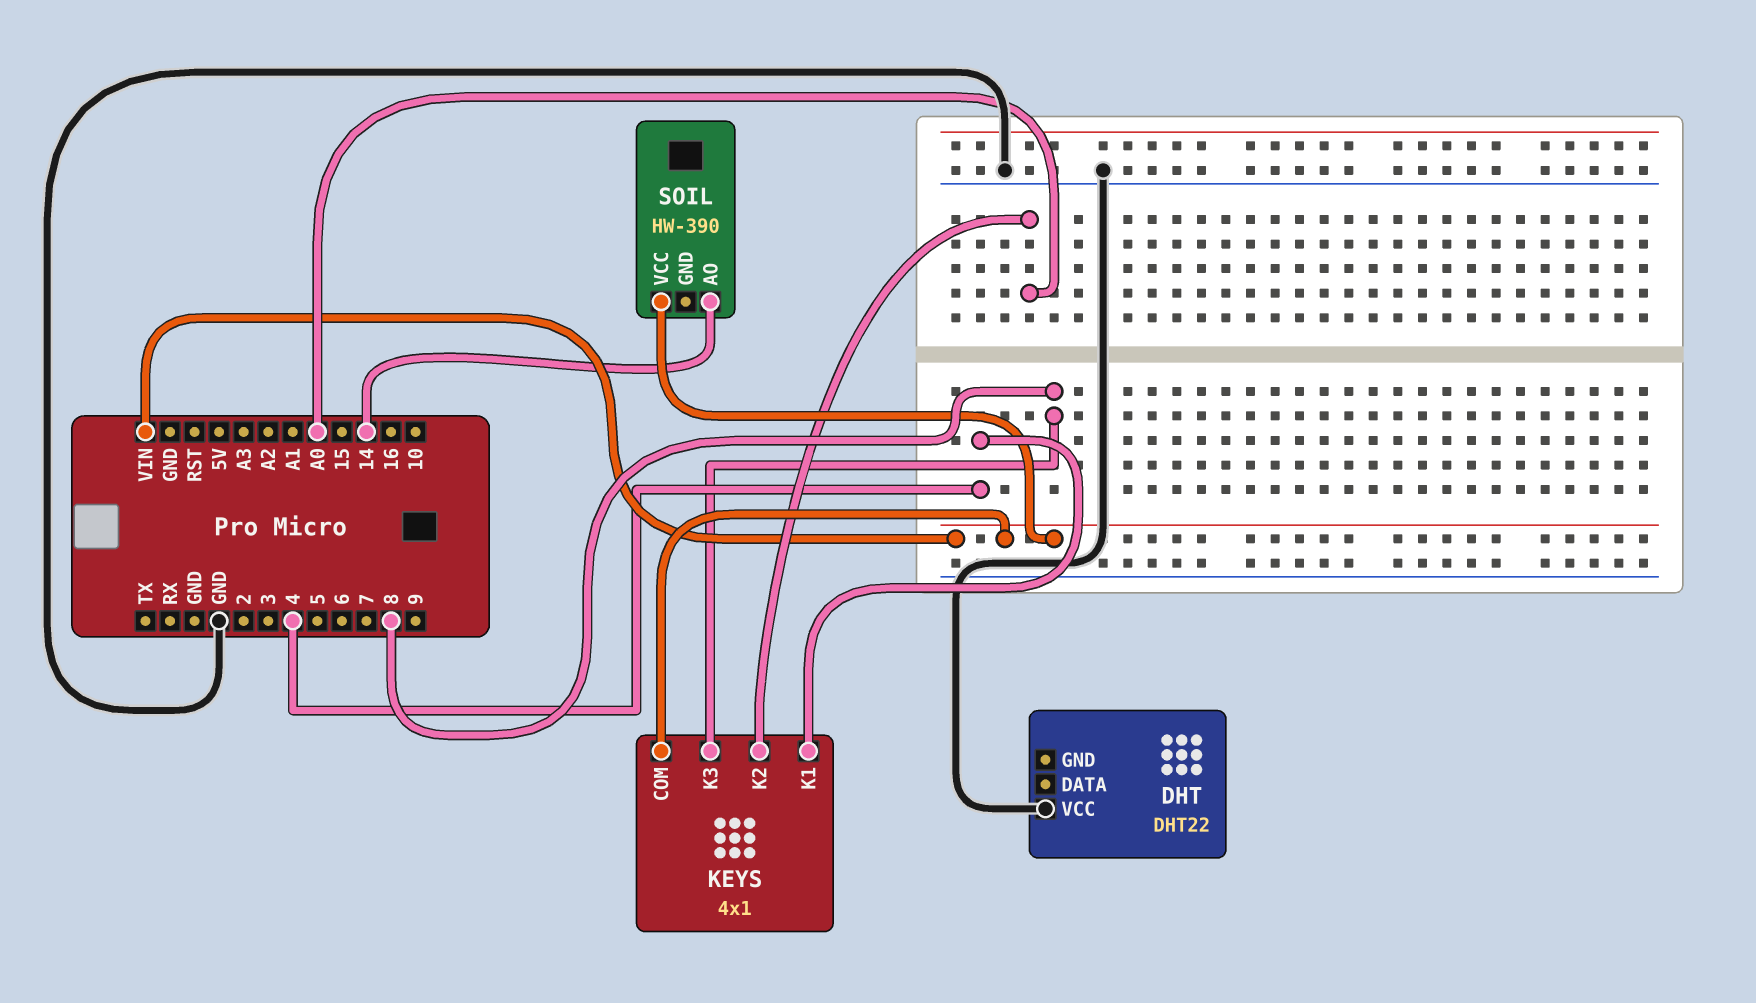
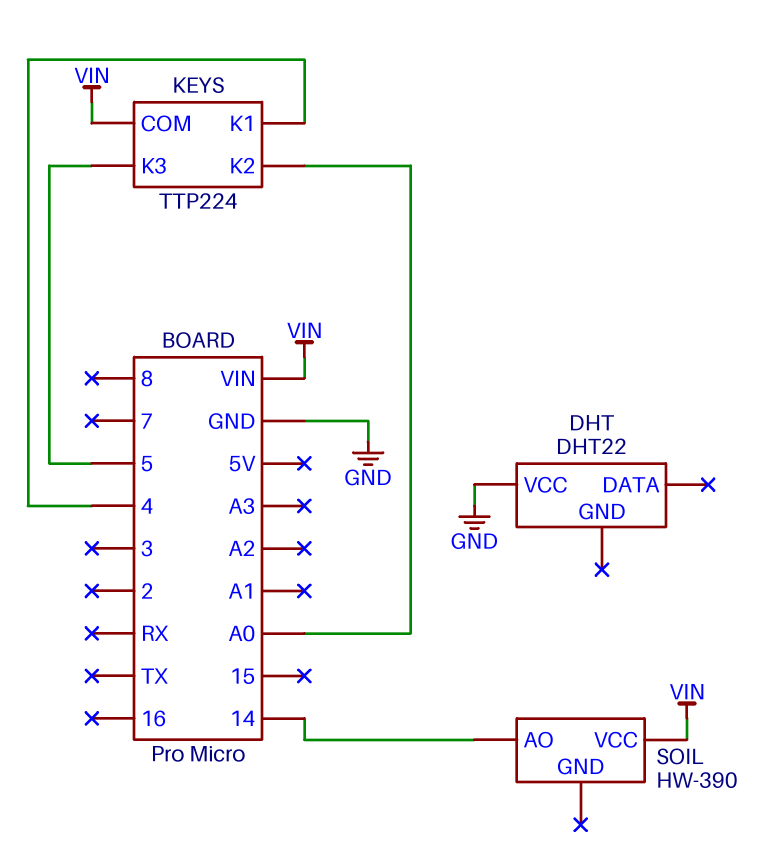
KEYS: 4x1 -> TTP224
KEYS pin K3: 8 -> 5

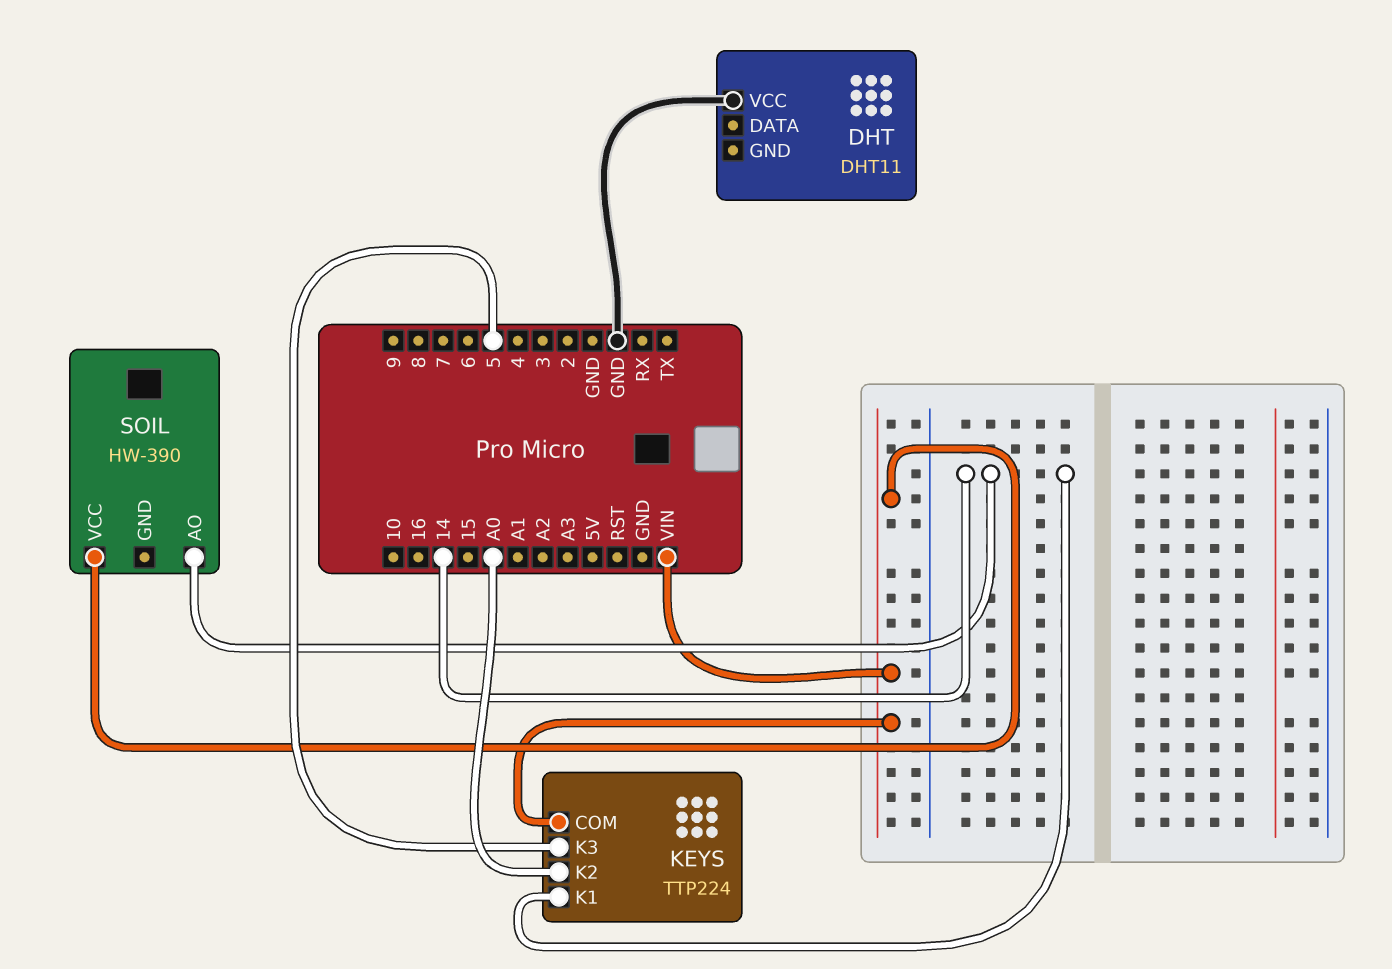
DHT: DHT22 -> DHT11
KEYS pin K1: 4 -> 14

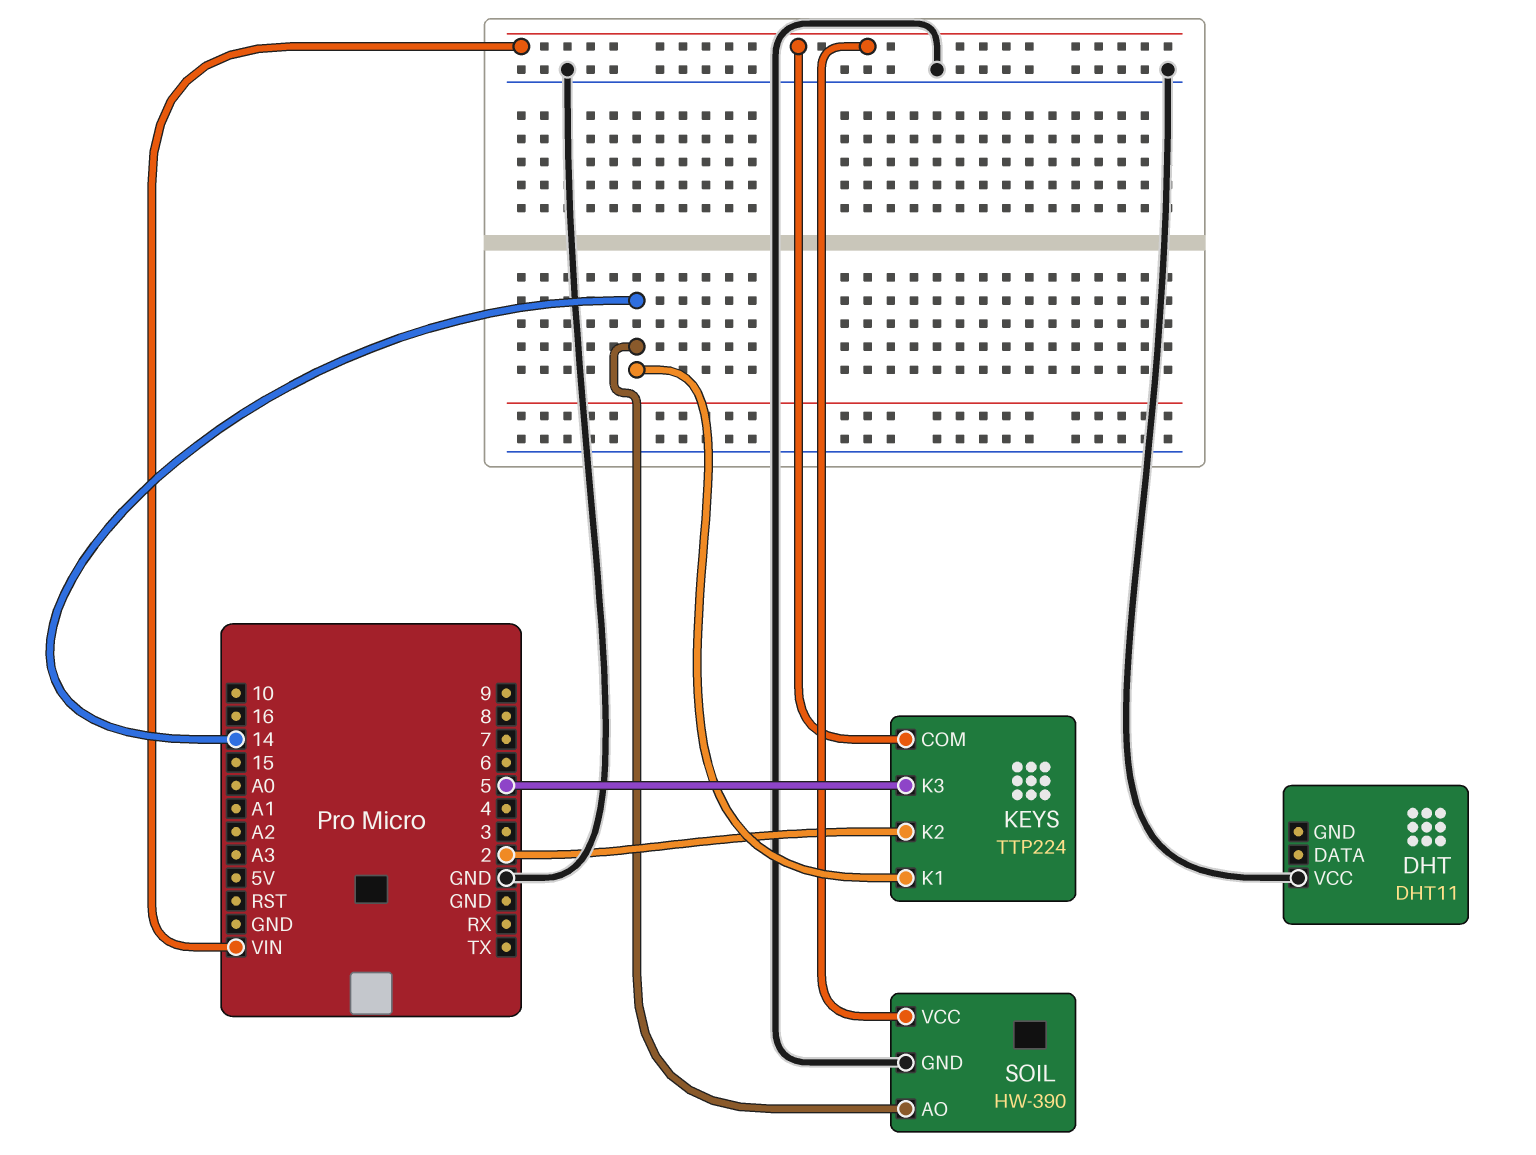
KEYS pin K2: A0 -> 2
SOIL pin GND: none -> GND

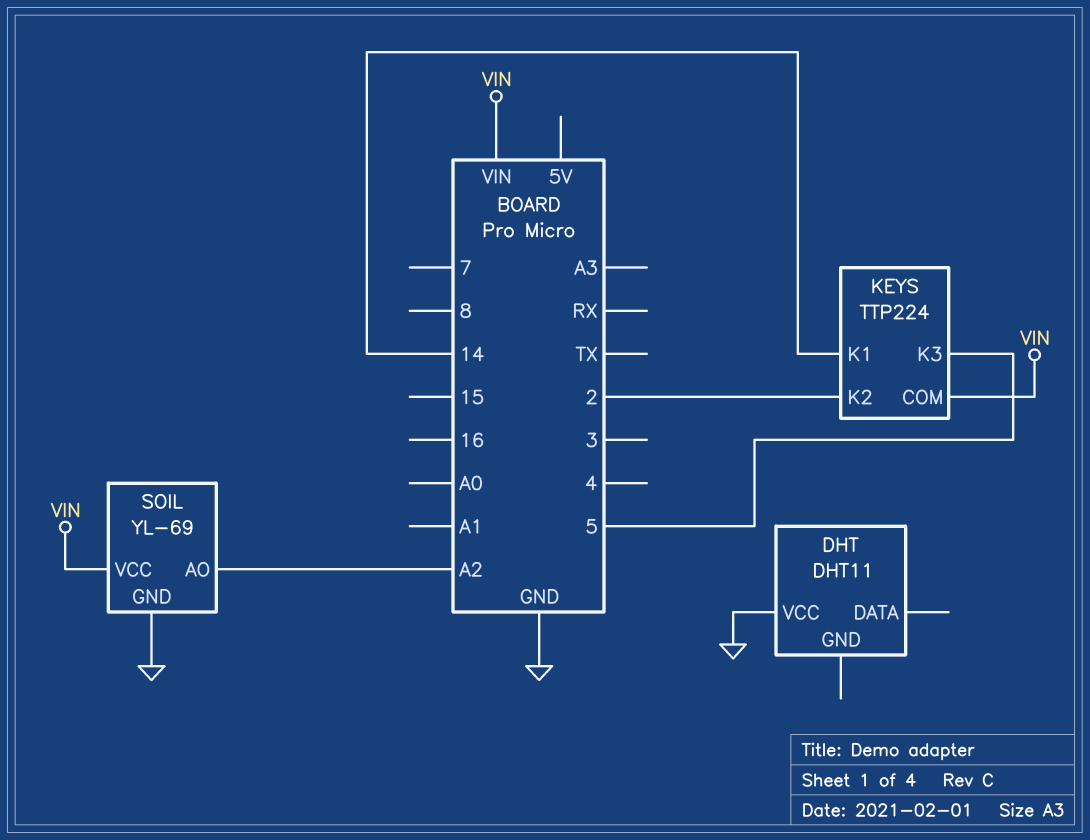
SOIL: HW-390 -> YL-69
SOIL pin AO: 14 -> A2

